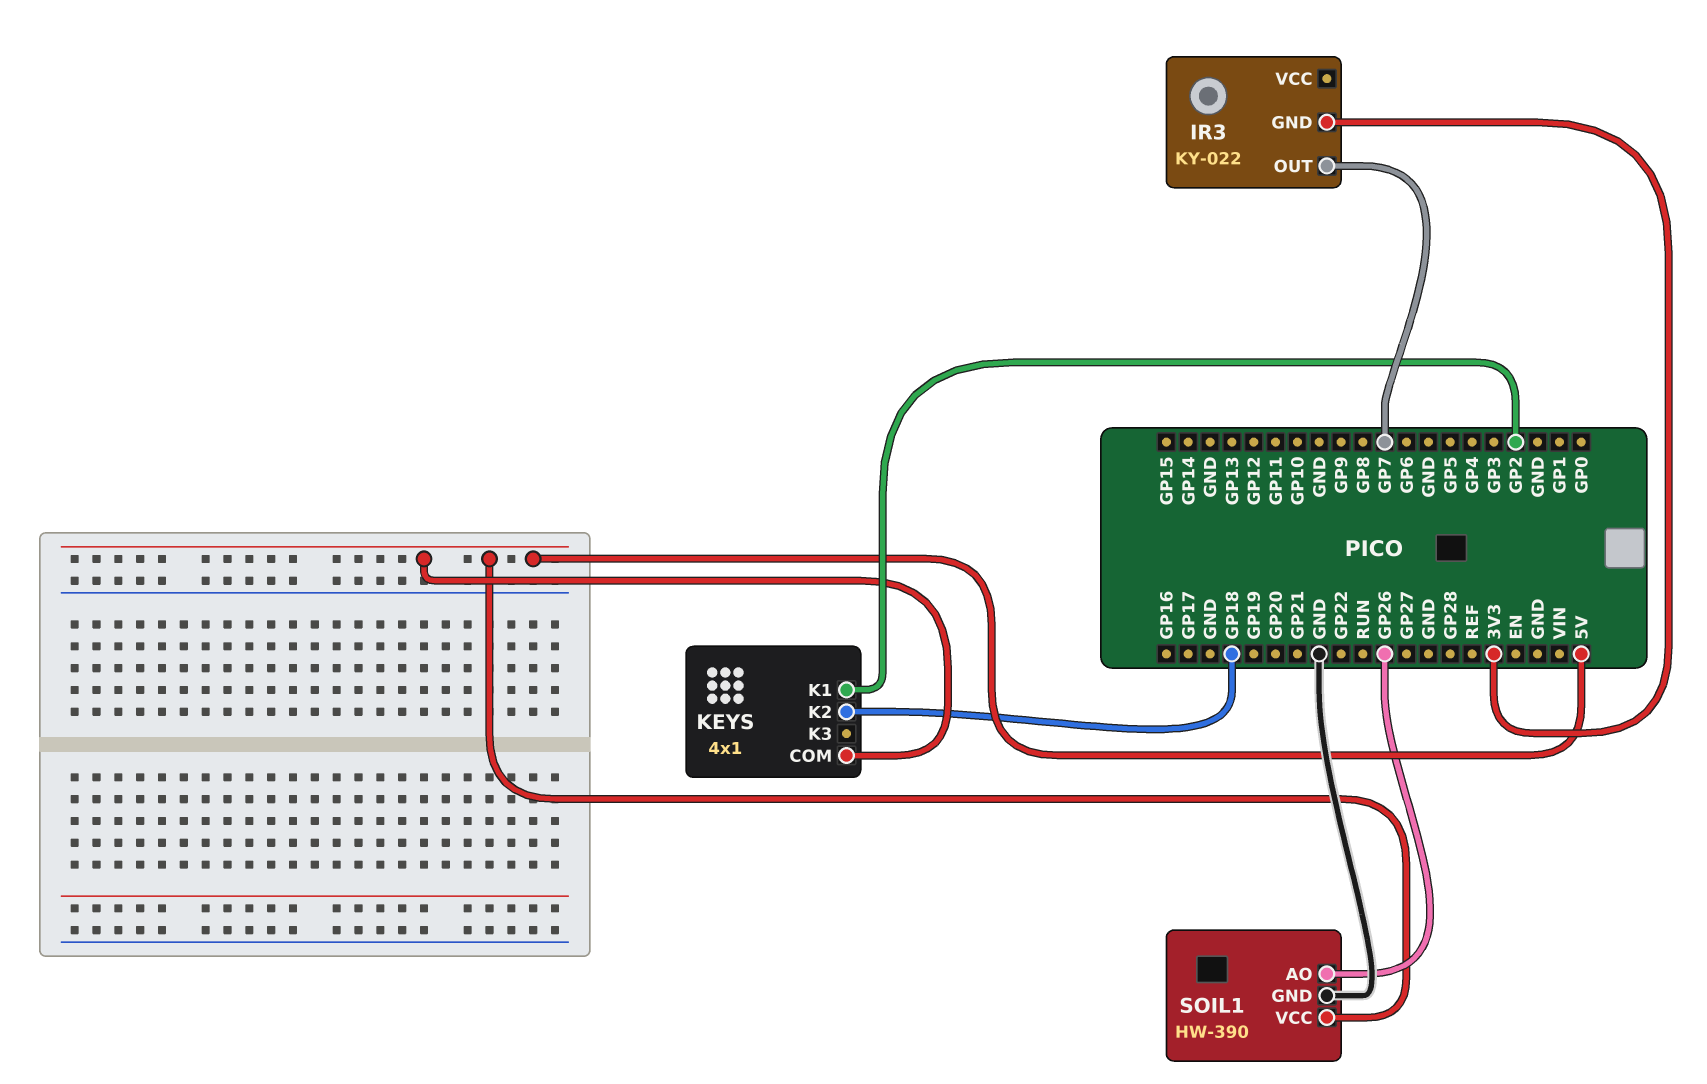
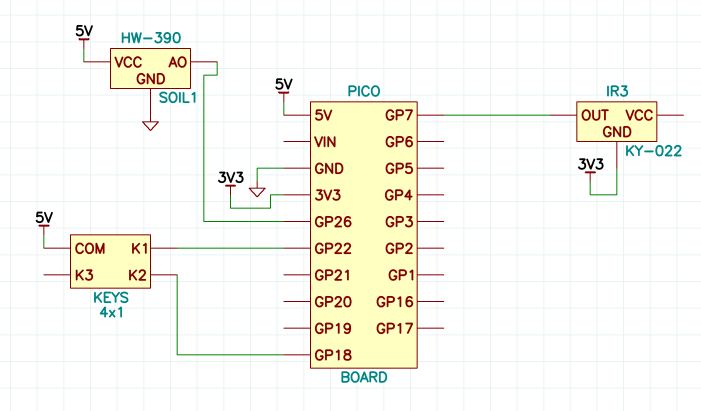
KEYS pin K1: GP2 -> GP22

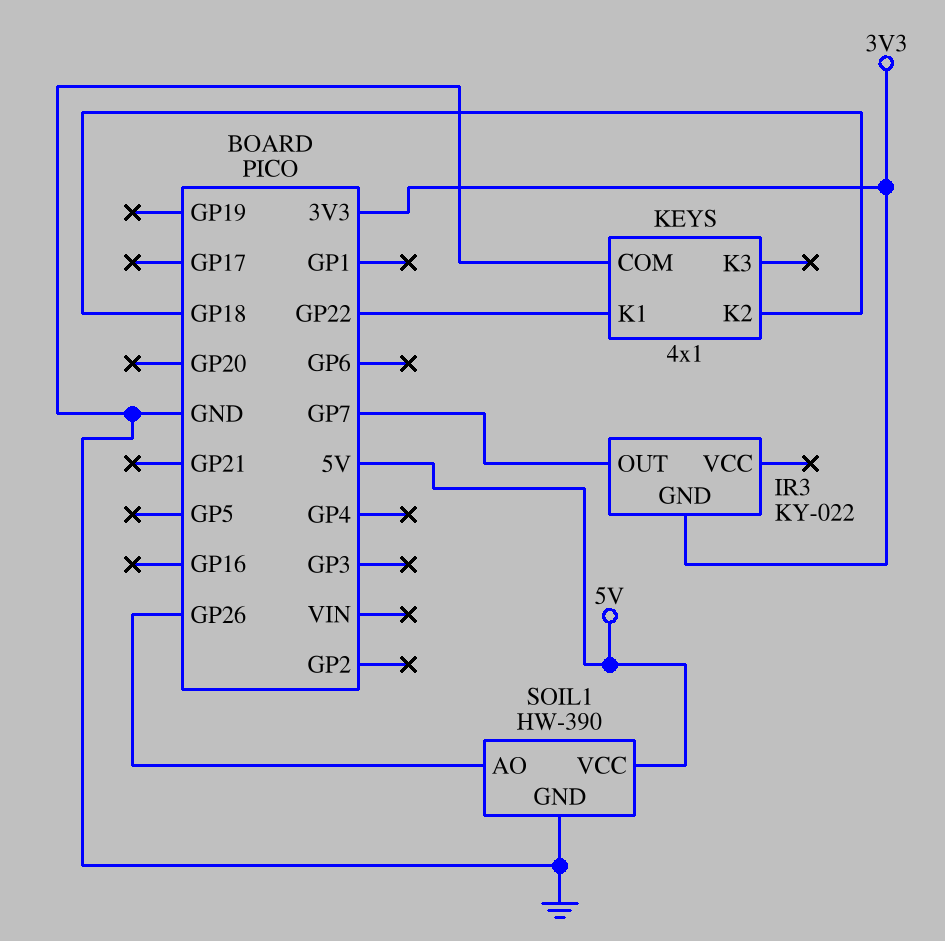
KEYS pin COM: 5V -> GND

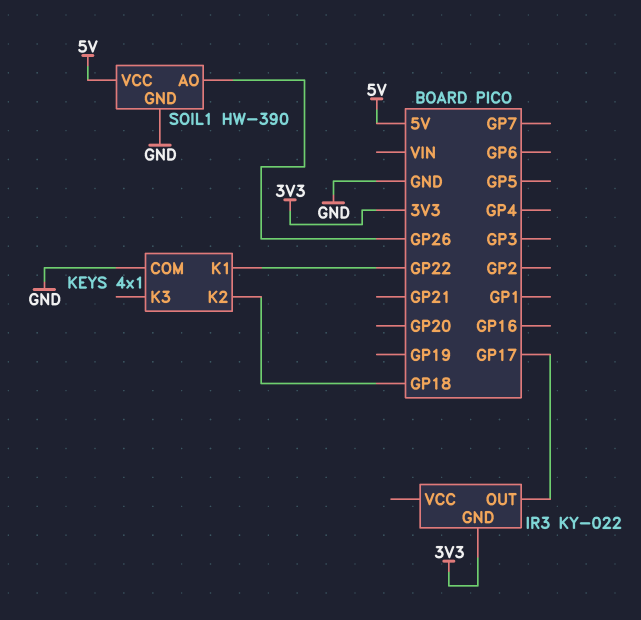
IR3 pin OUT: GP7 -> GP17

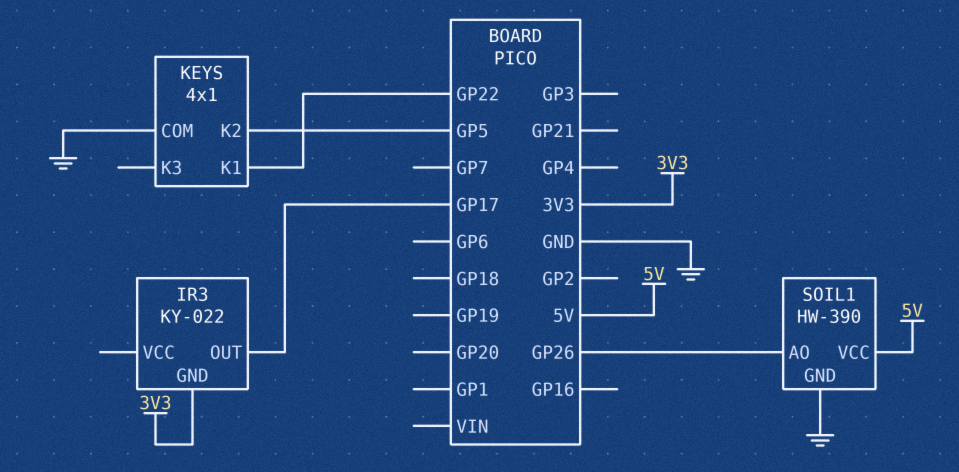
KEYS pin K2: GP18 -> GP5

